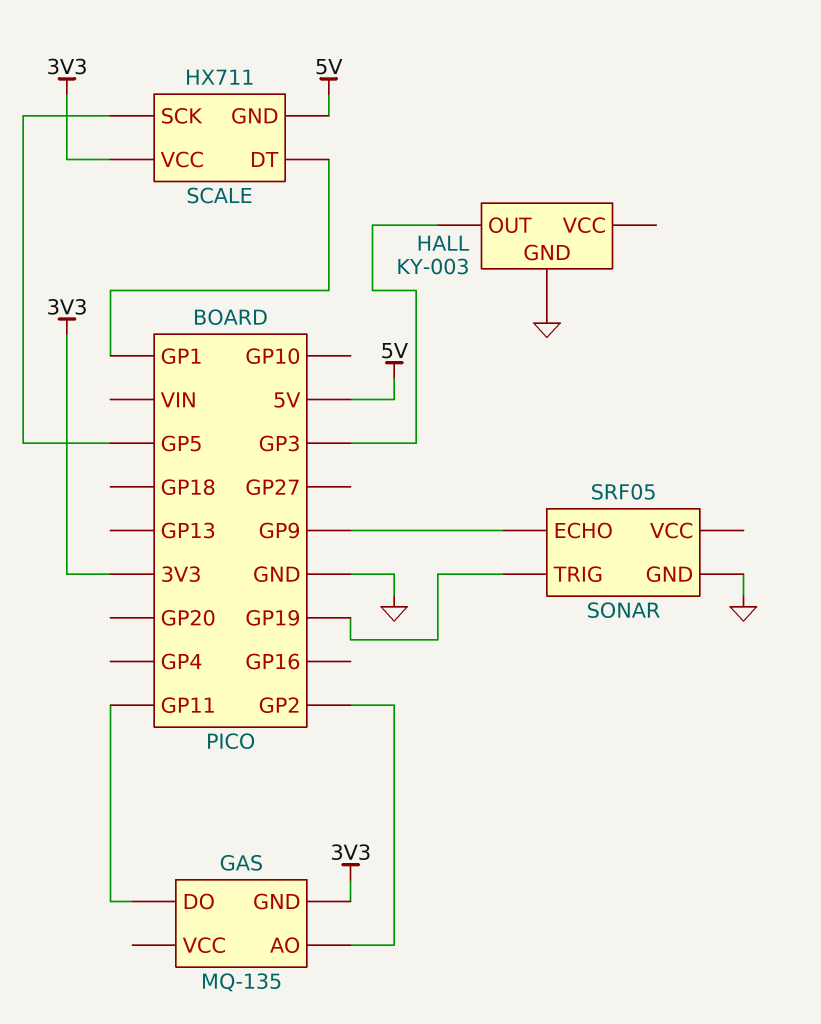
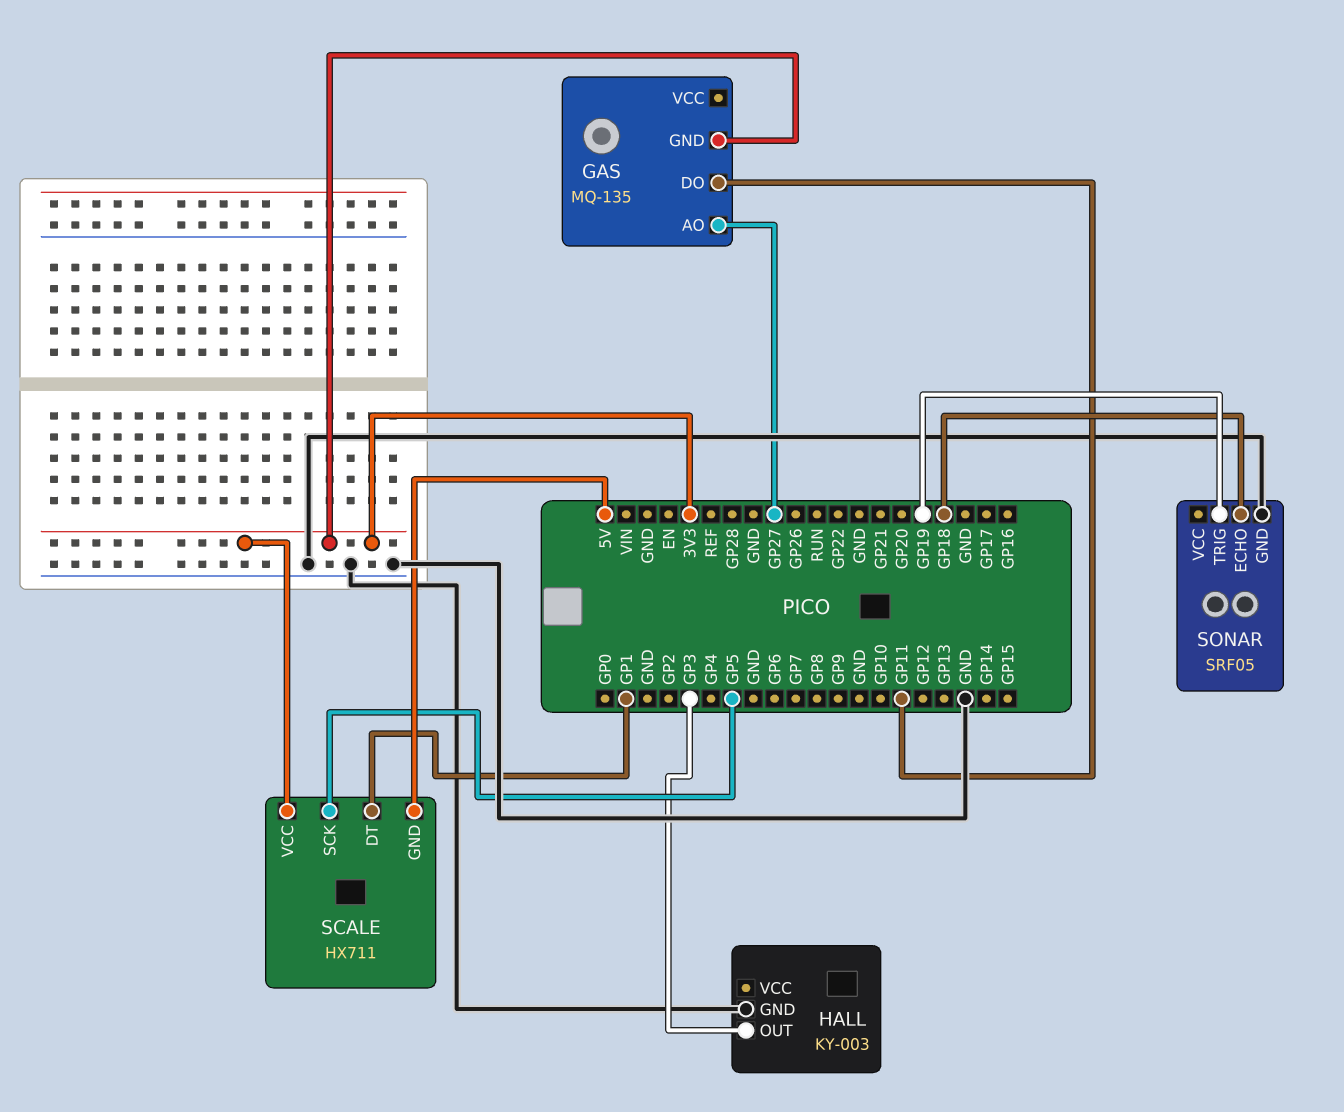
GAS pin AO: GP2 -> GP27
SONAR pin ECHO: GP9 -> GP18

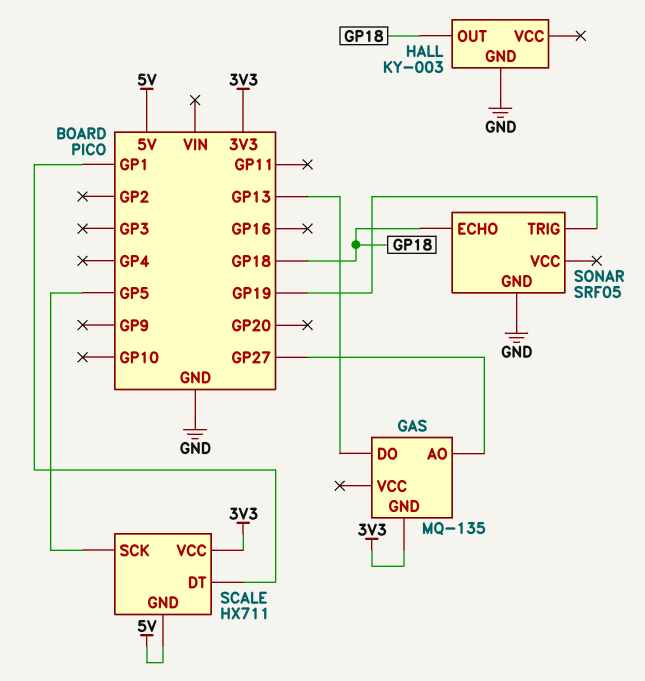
GAS pin DO: GP11 -> GP13
HALL pin OUT: GP3 -> GP18

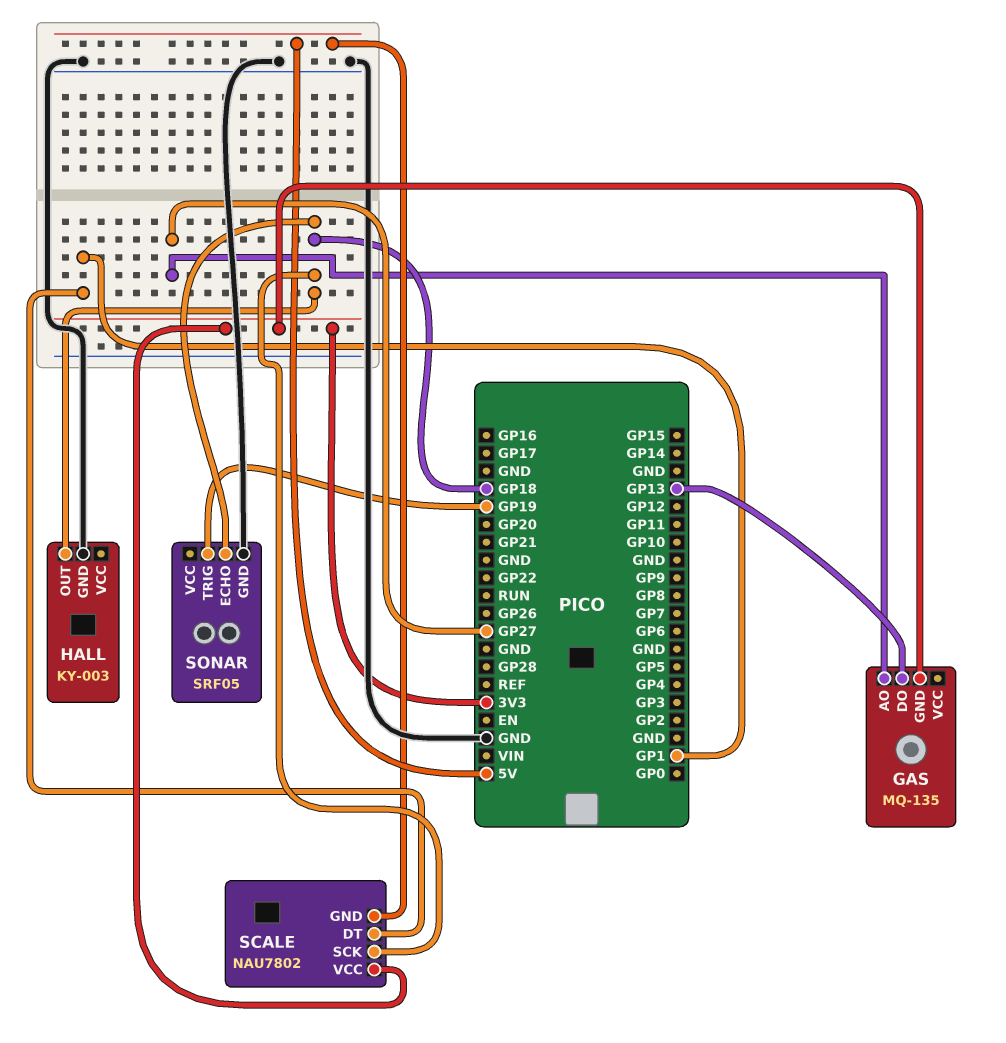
SCALE: HX711 -> NAU7802
SCALE pin SCK: GP5 -> GP18

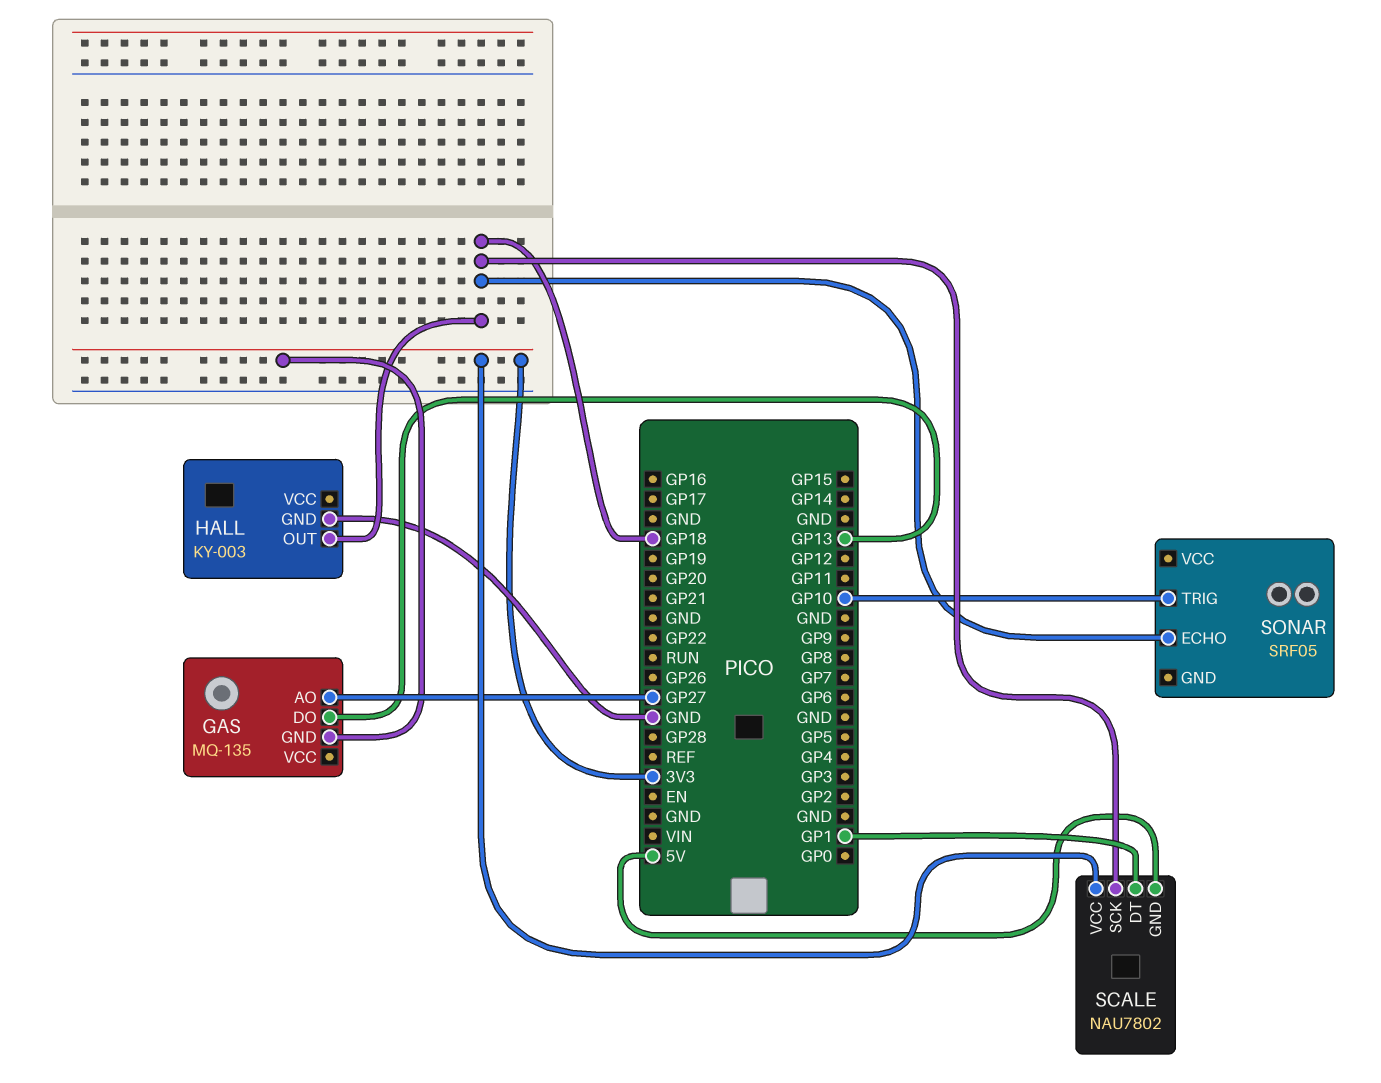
SONAR pin GND: GND -> none
SONAR pin TRIG: GP19 -> GP10

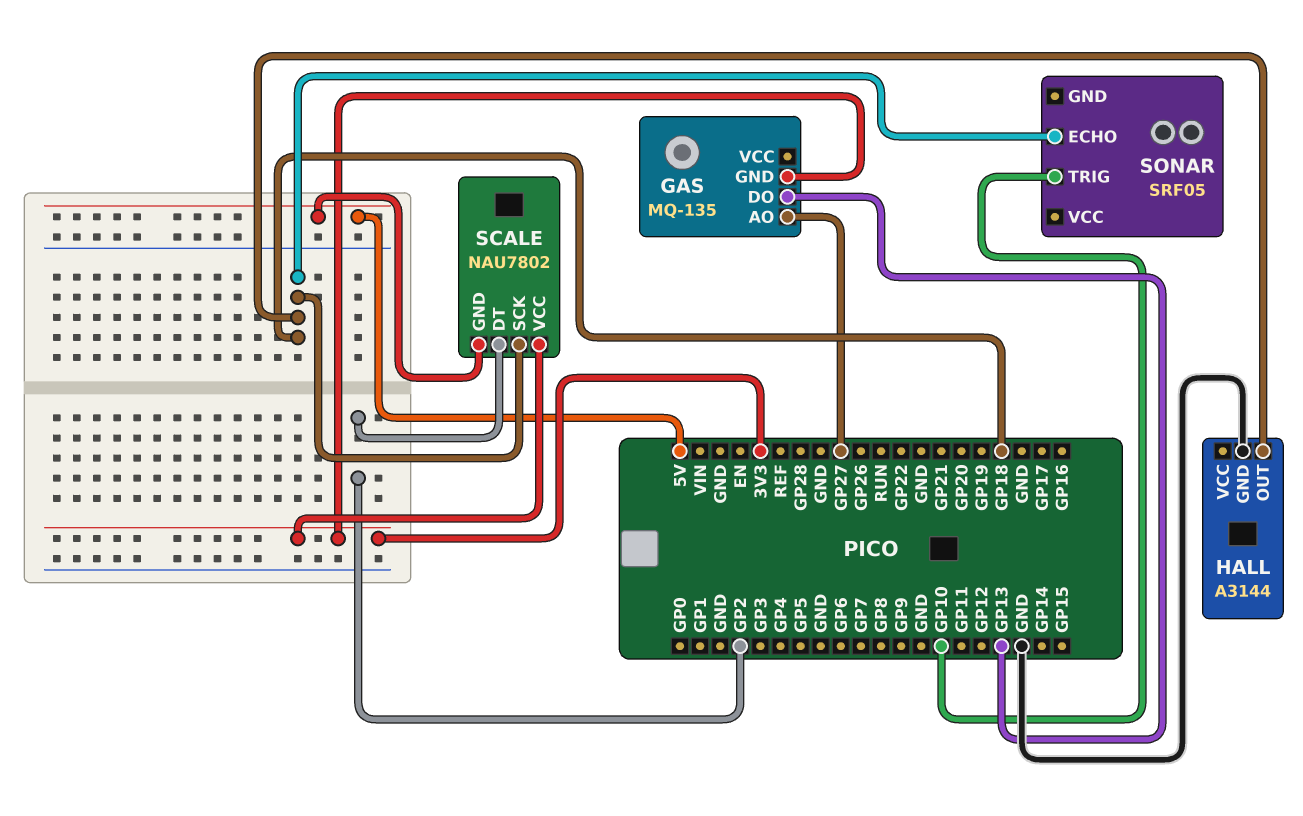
HALL: KY-003 -> A3144
SCALE pin DT: GP1 -> GP2

